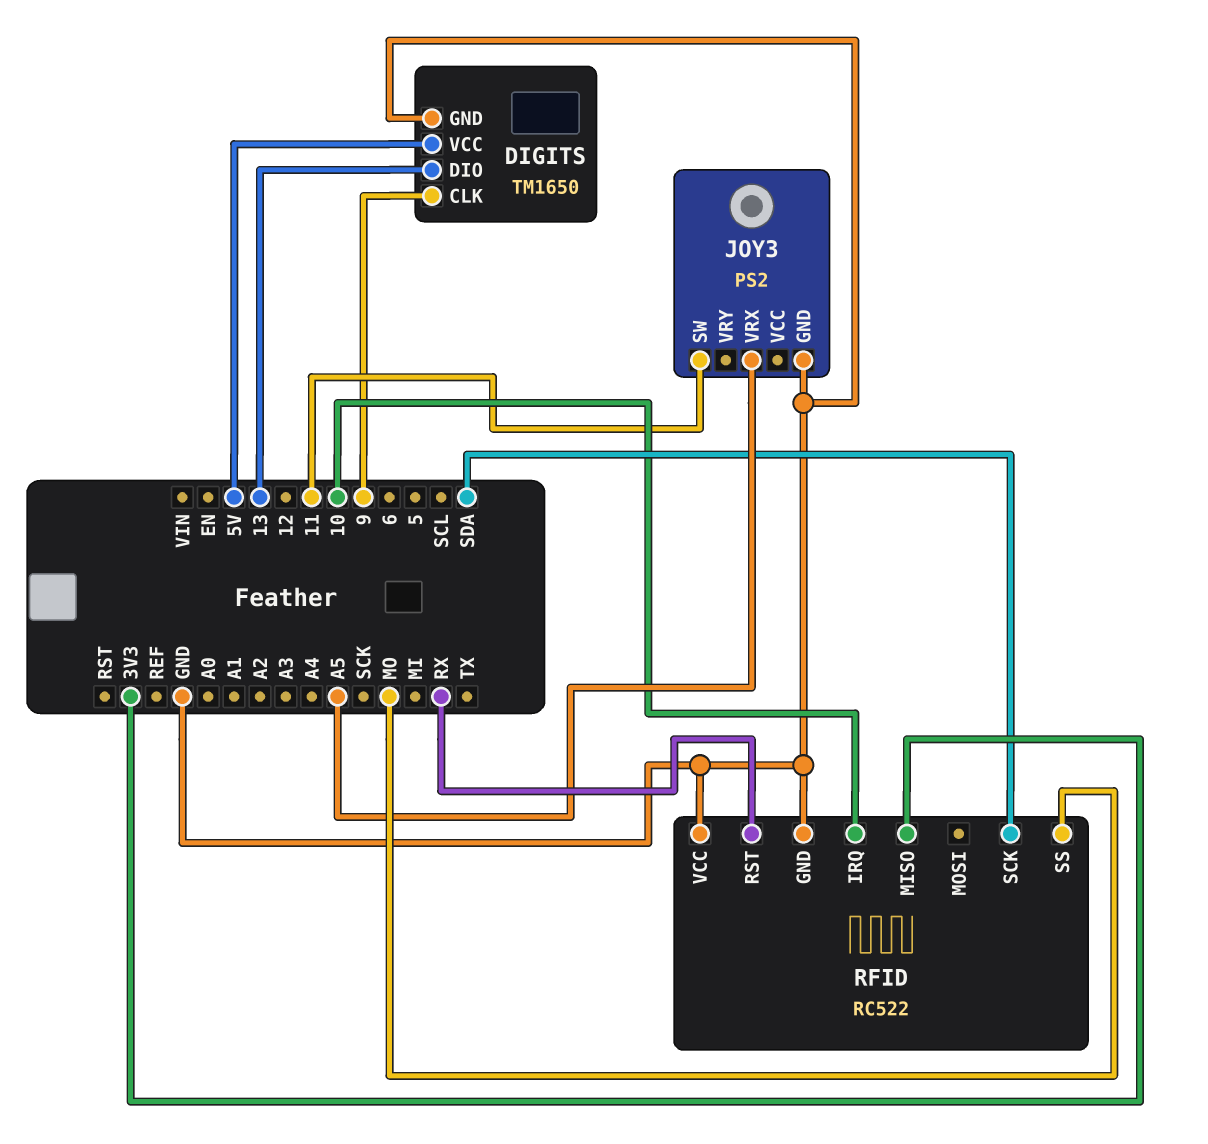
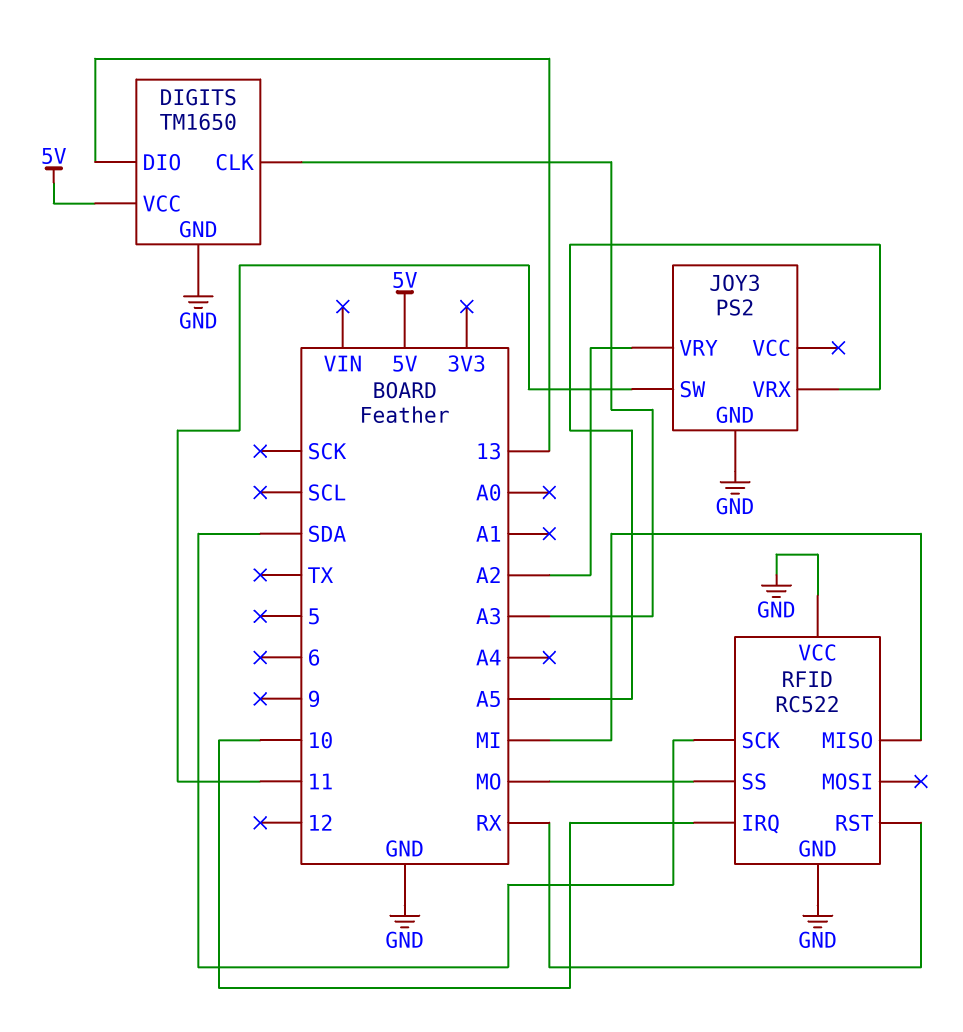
DIGITS pin CLK: 9 -> A3
JOY3 pin VRY: none -> A2
RFID pin MISO: 3V3 -> MI

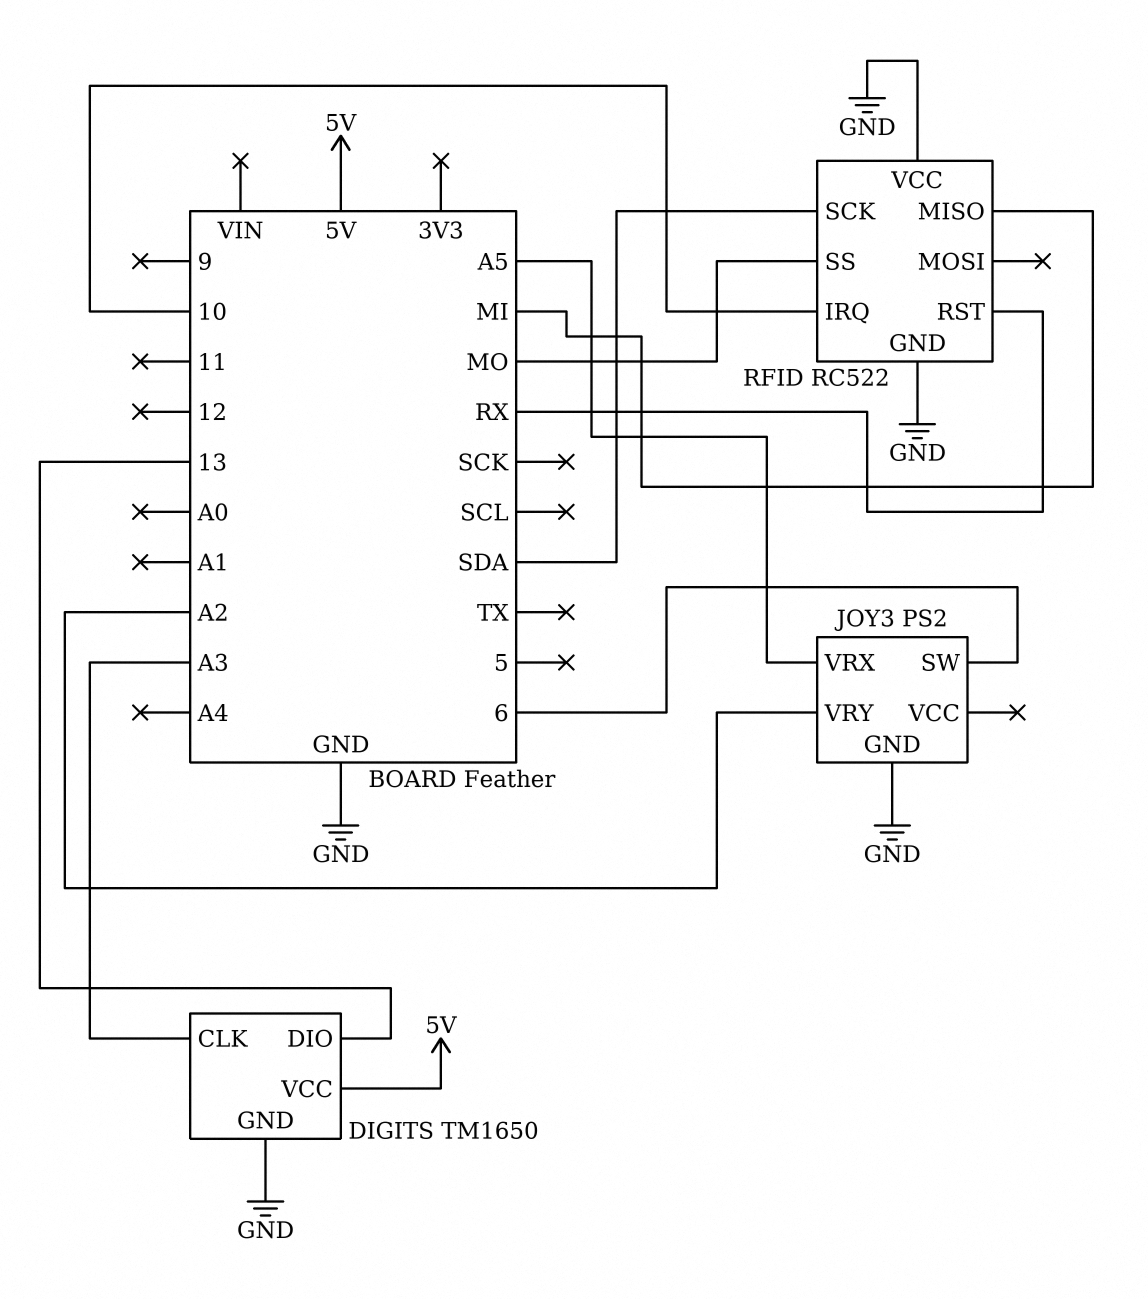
JOY3 pin SW: 11 -> 6

